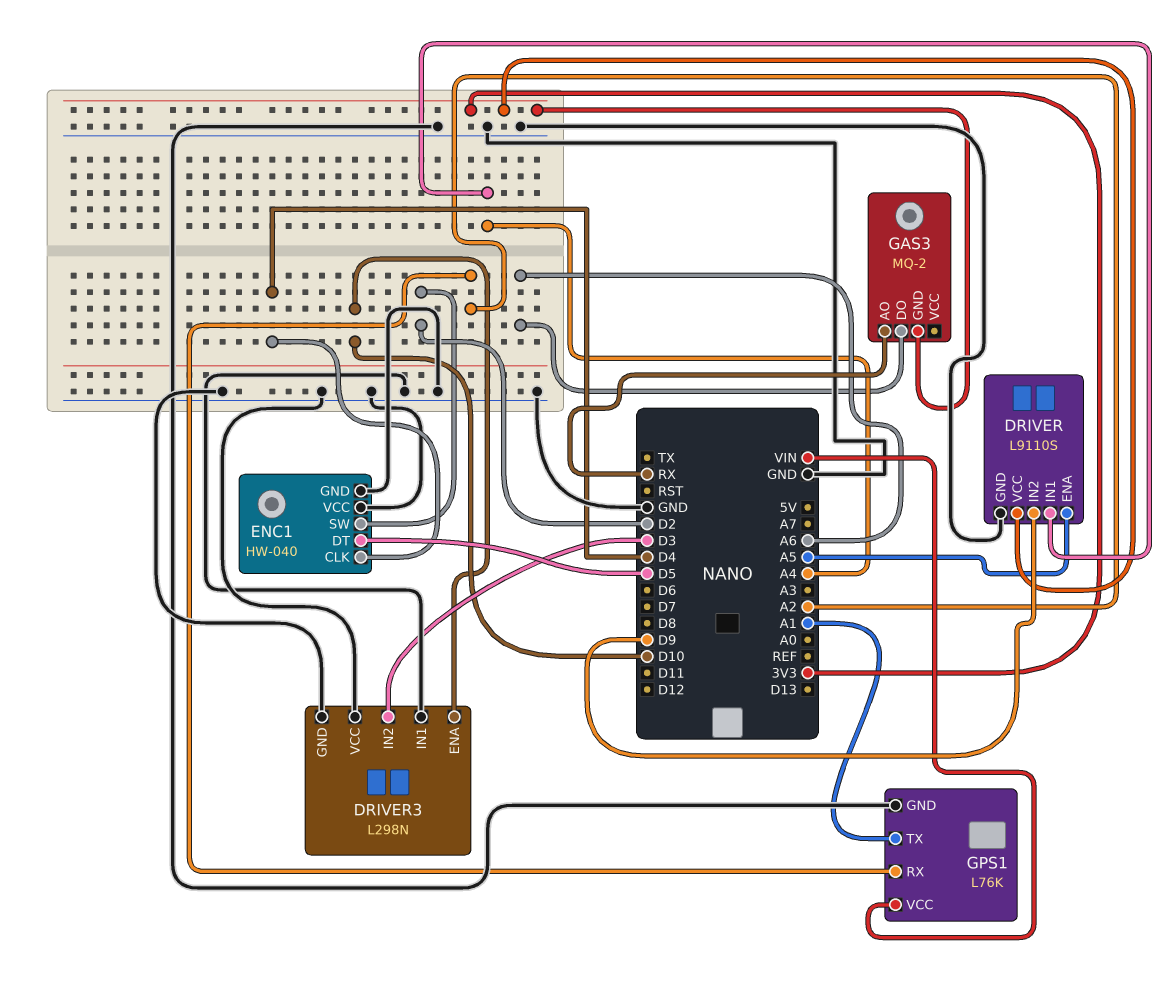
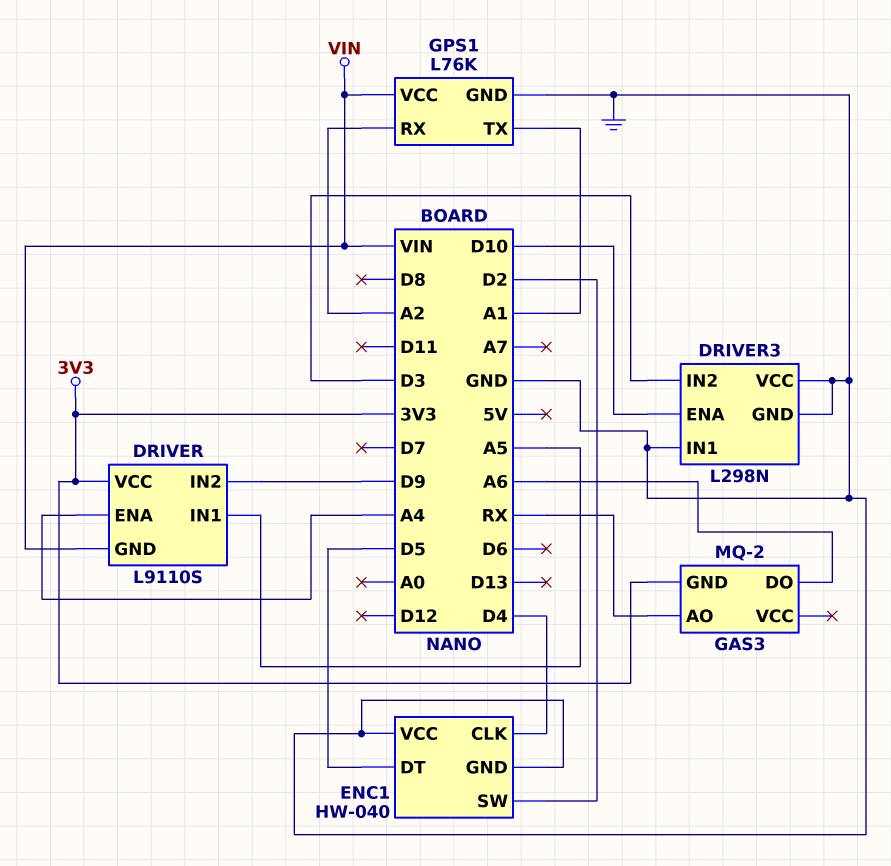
DRIVER pin ENA: A5 -> A4
DRIVER pin GND: GND -> VIN
DRIVER pin IN1: A4 -> A5

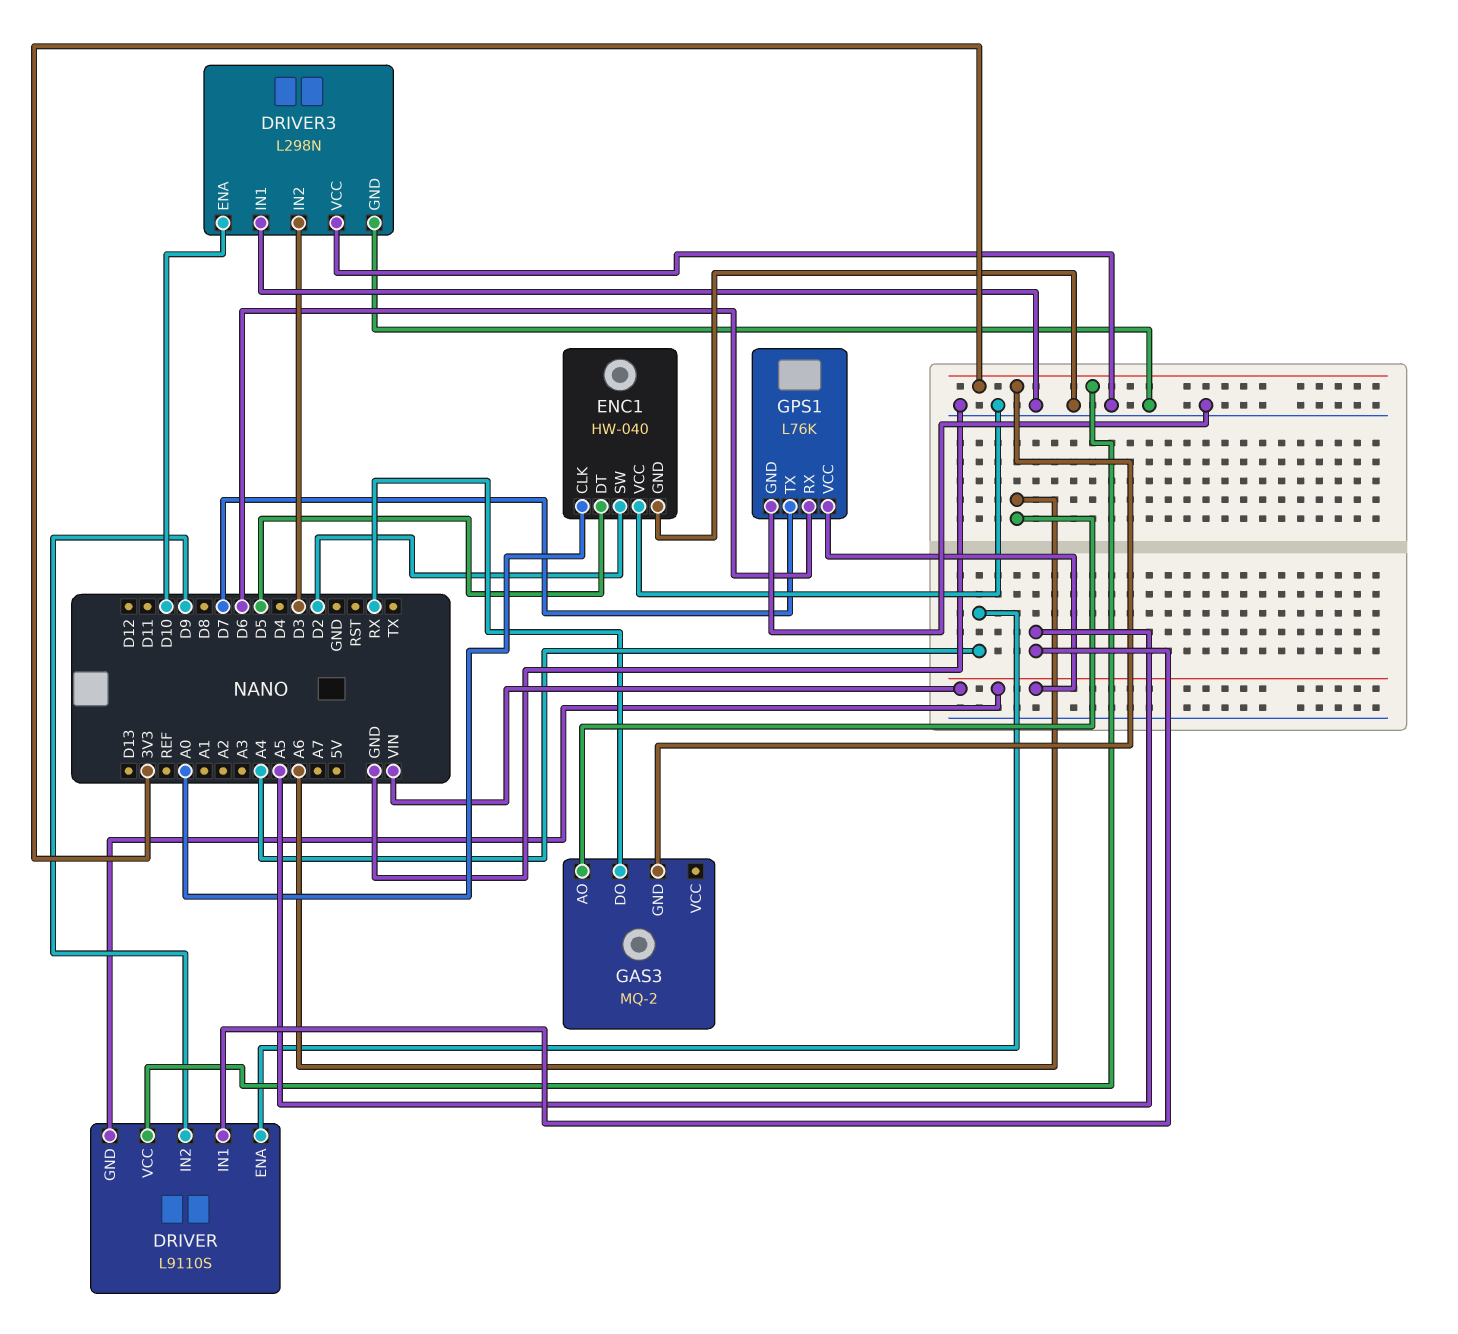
ENC1 pin CLK: D4 -> A0
GAS3 pin AO: RX -> A6
GAS3 pin DO: A6 -> RX
GPS1 pin RX: A2 -> D6
GPS1 pin TX: A1 -> D7

